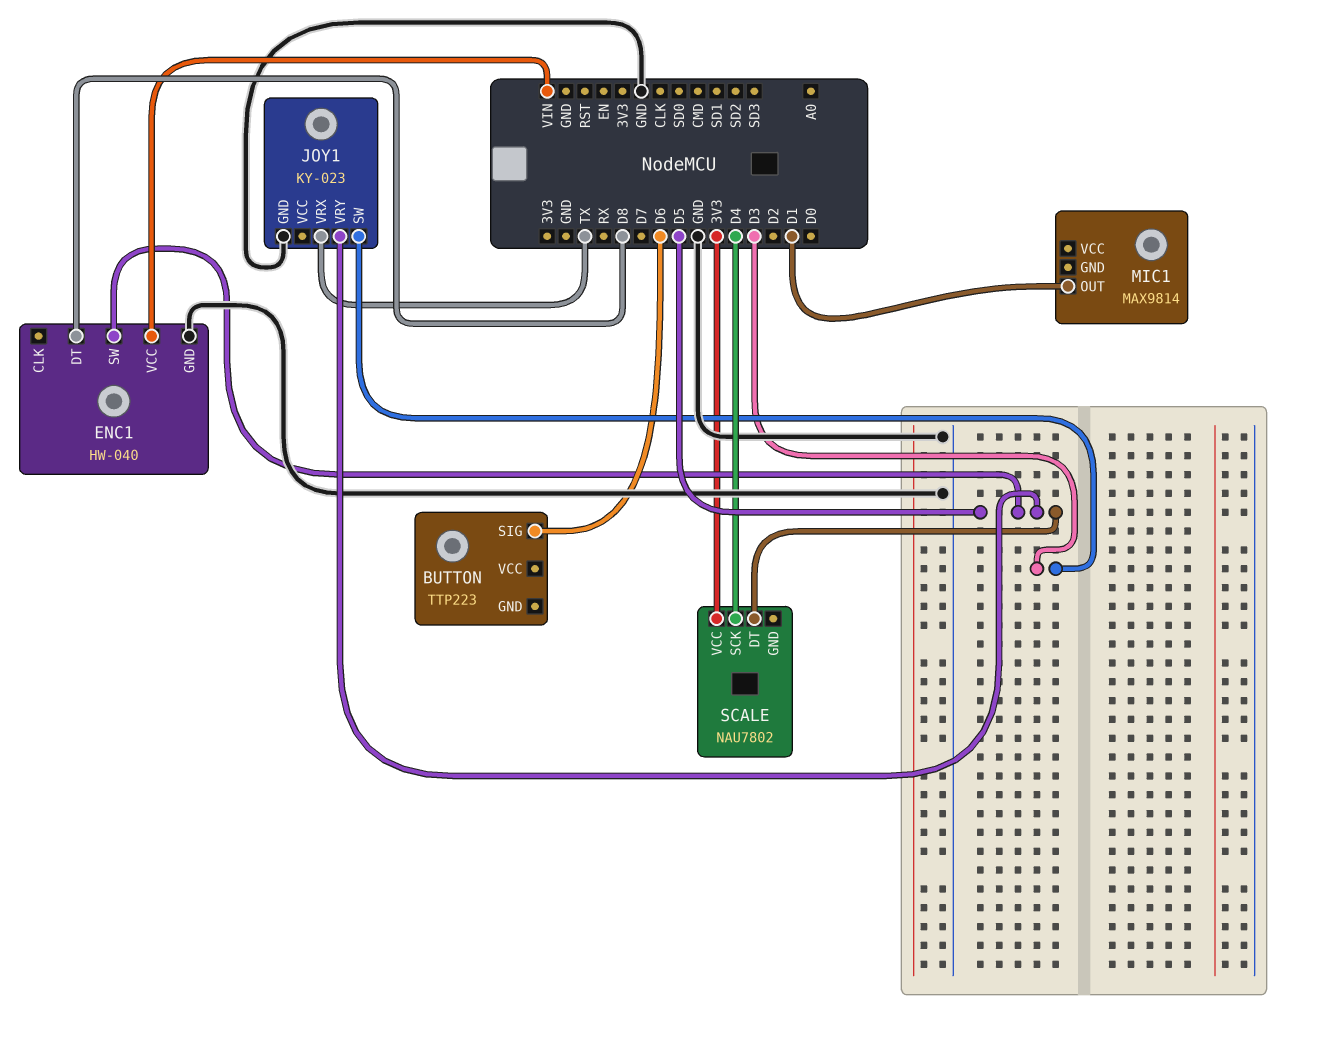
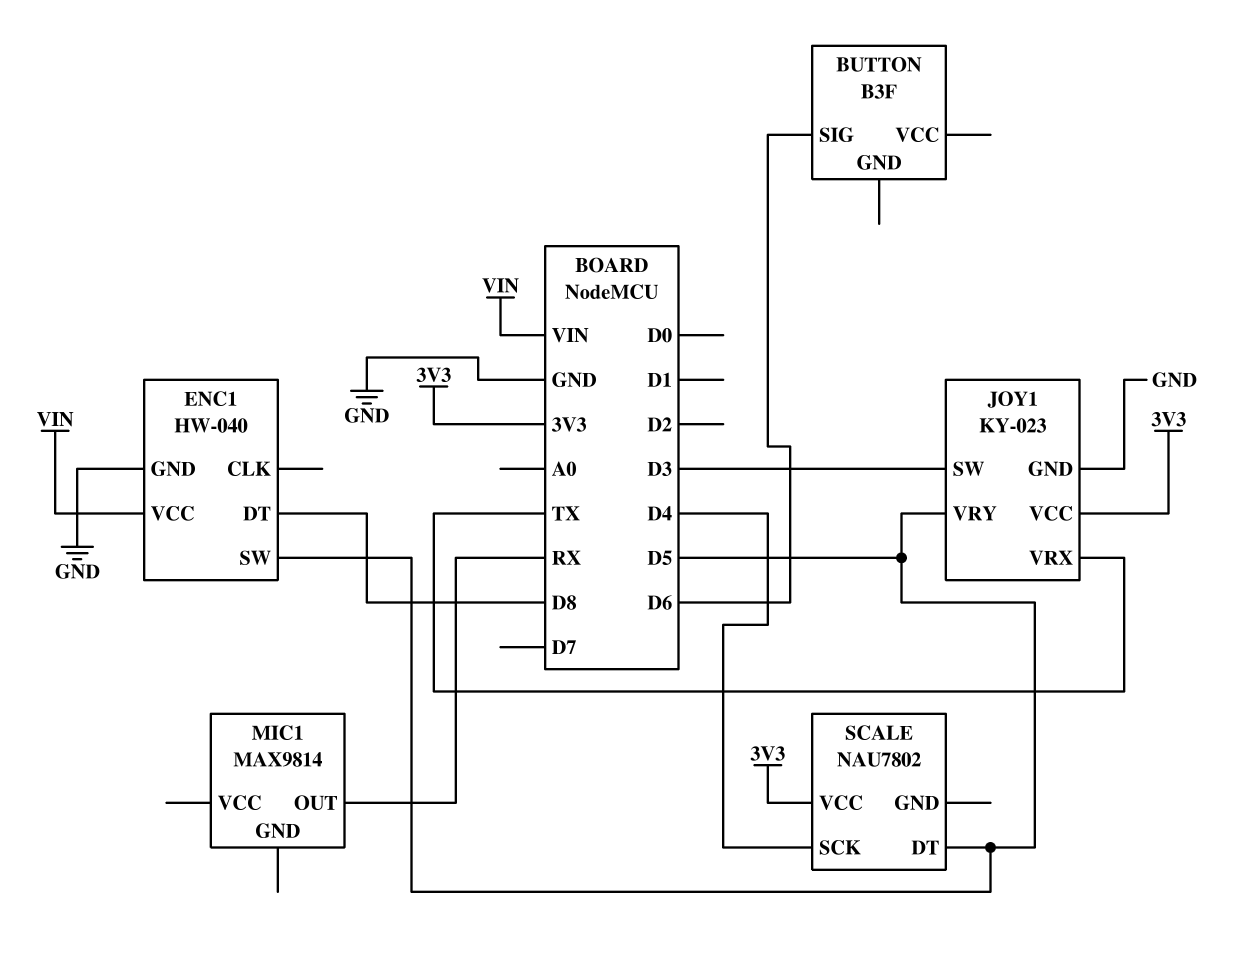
BUTTON: TTP223 -> B3F
JOY1 pin VCC: none -> 3V3
MIC1 pin OUT: D1 -> RX

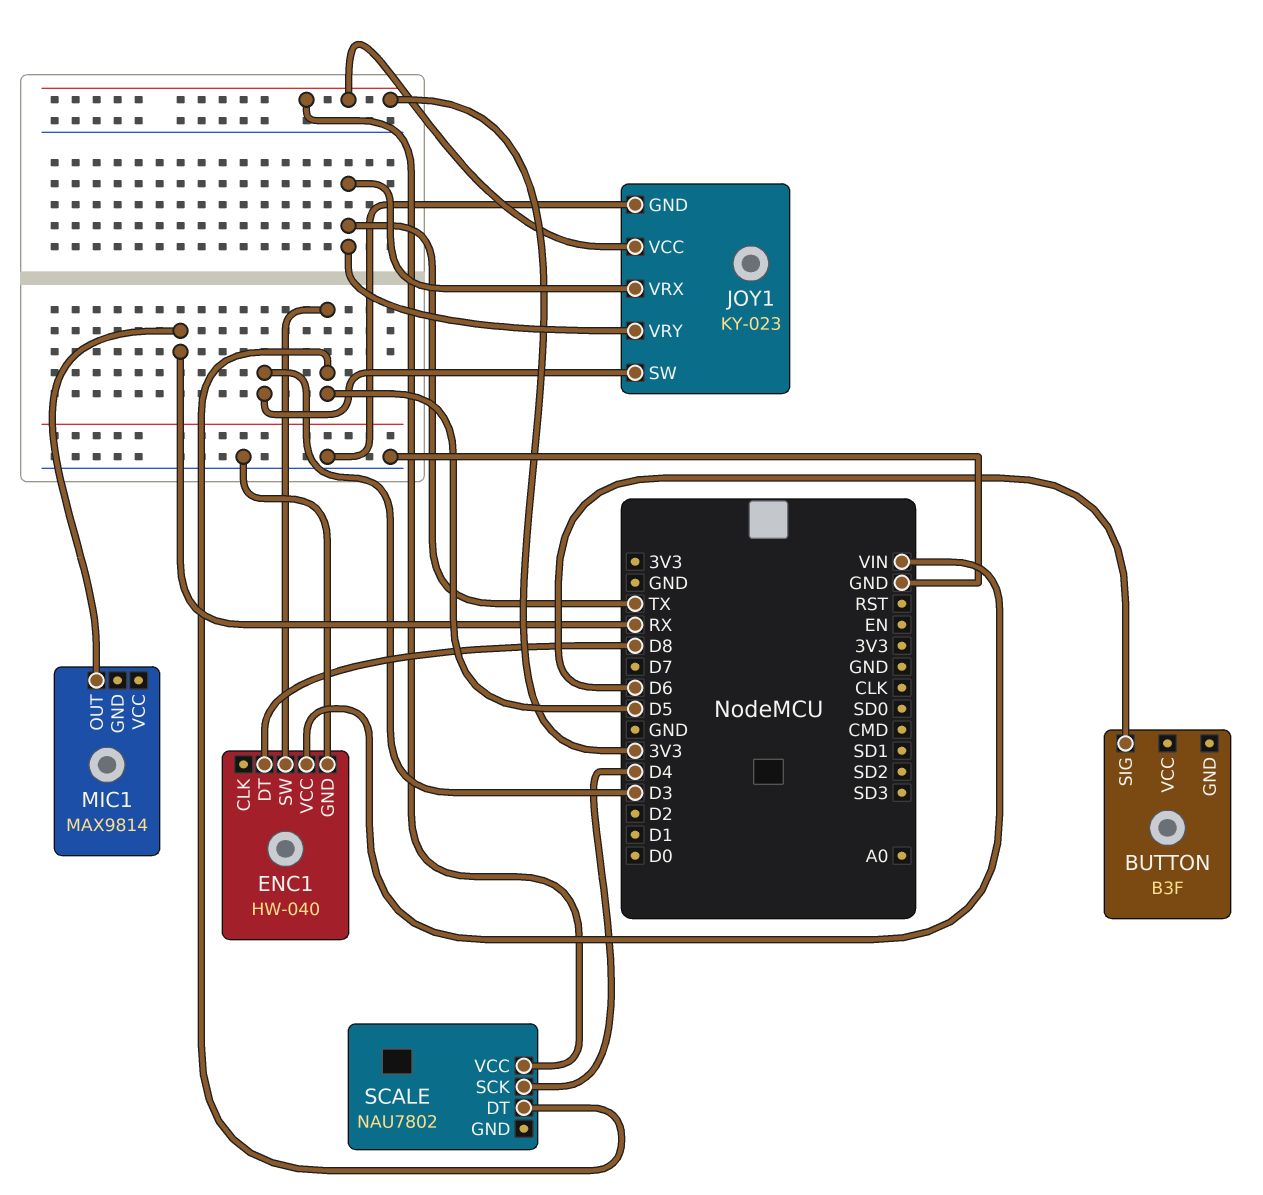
JOY1 pin VRY: D5 -> TX

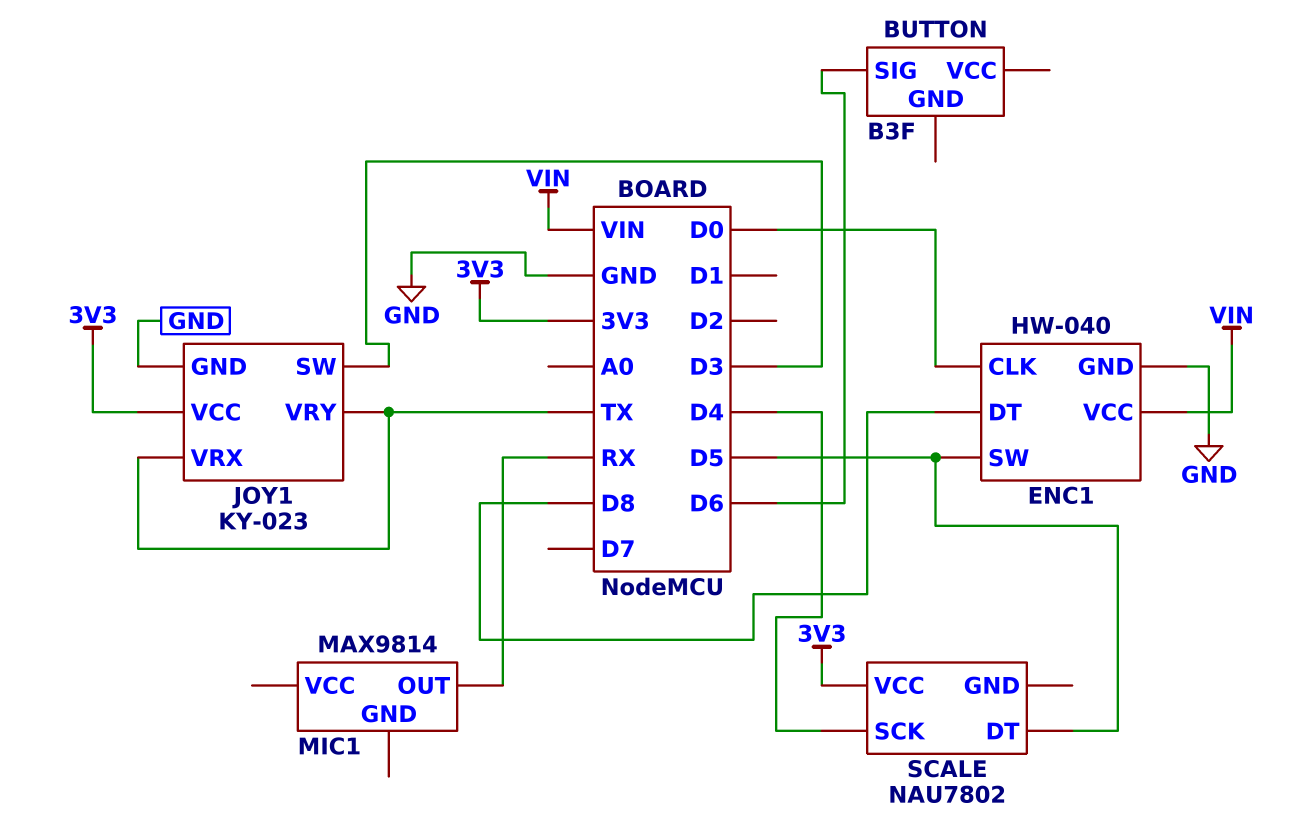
ENC1 pin CLK: none -> D0

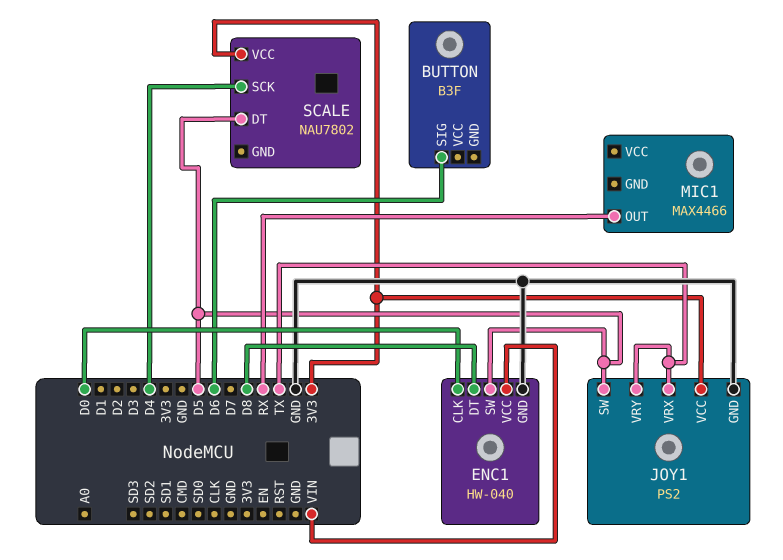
JOY1: KY-023 -> PS2
JOY1 pin SW: D3 -> D5
MIC1: MAX9814 -> MAX4466

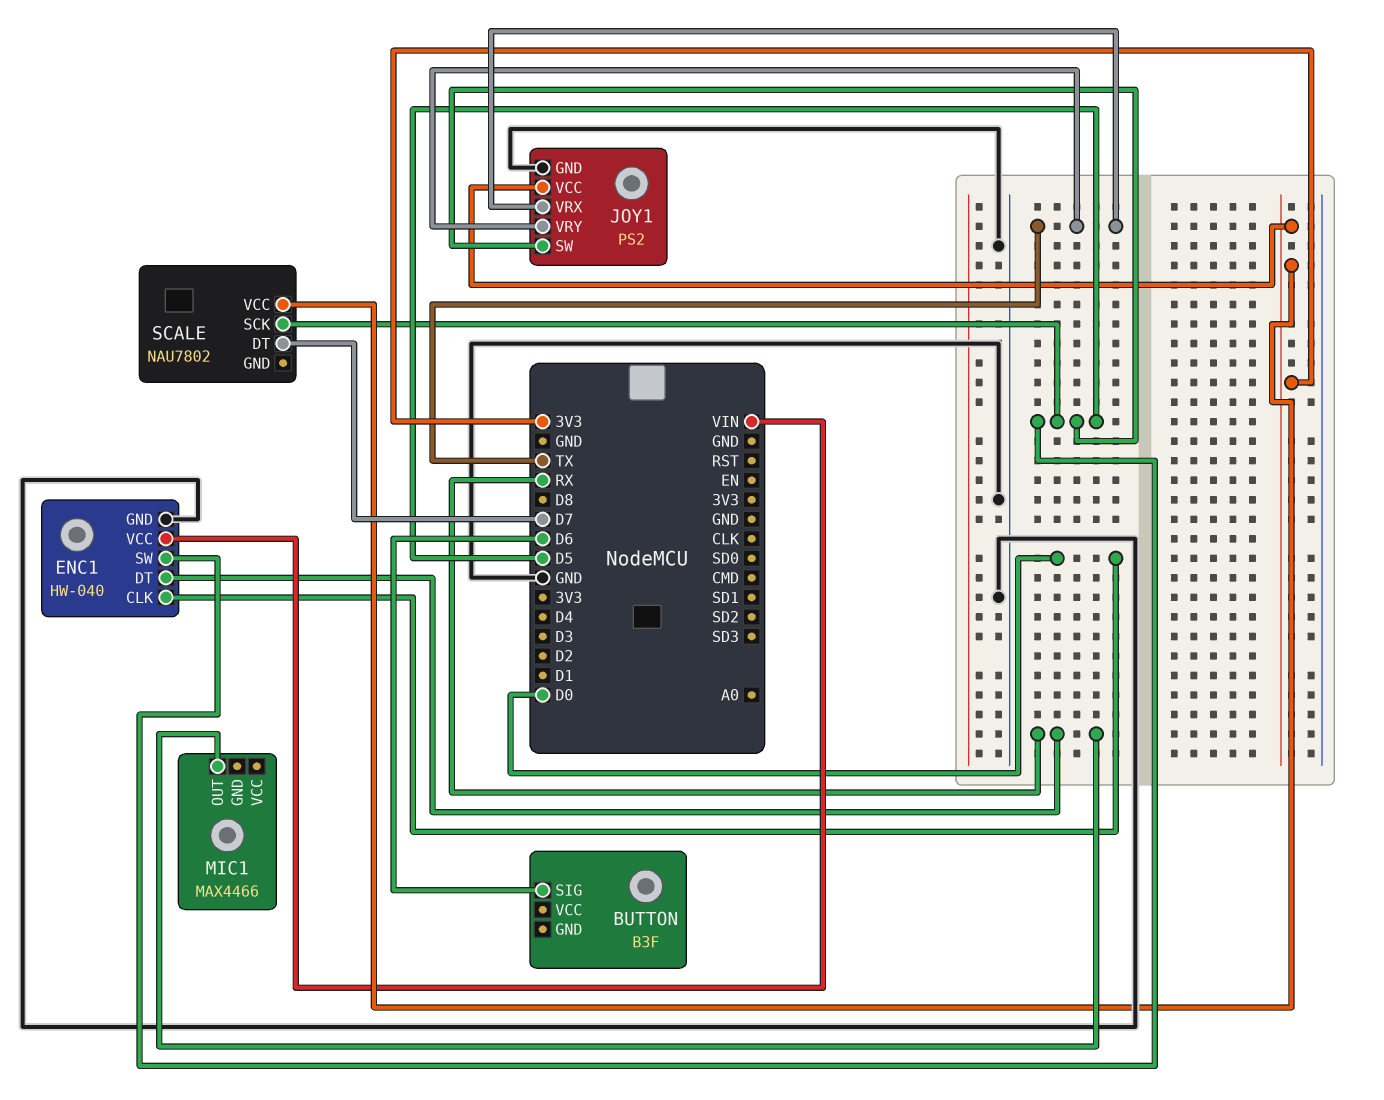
ENC1 pin DT: D8 -> RX
SCALE pin DT: D5 -> D7
SCALE pin SCK: D4 -> D5

